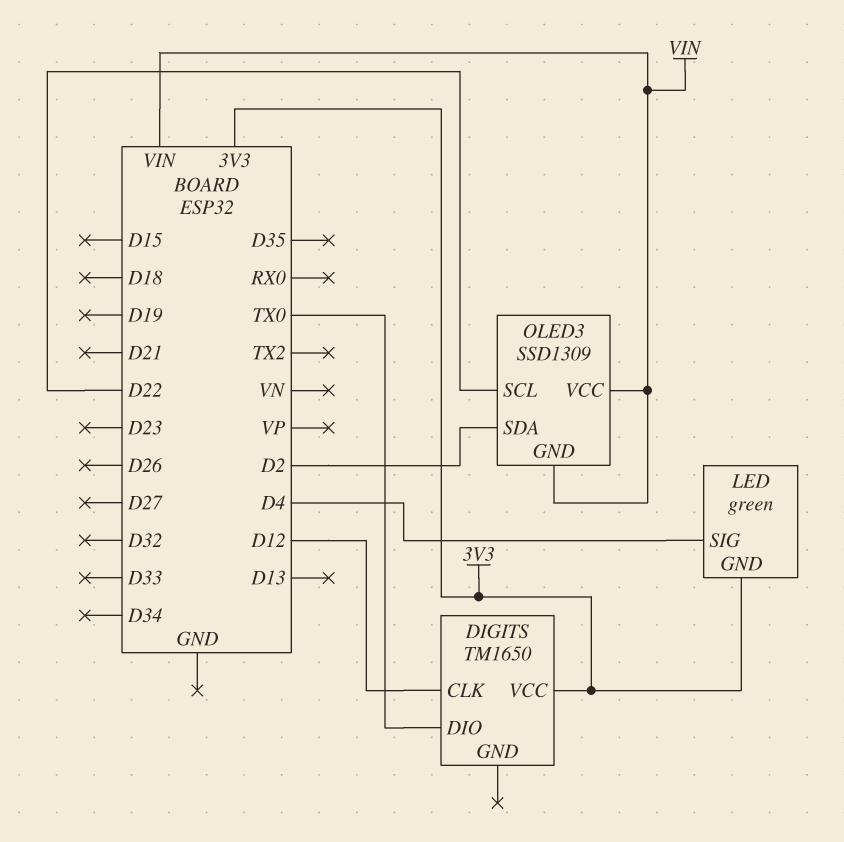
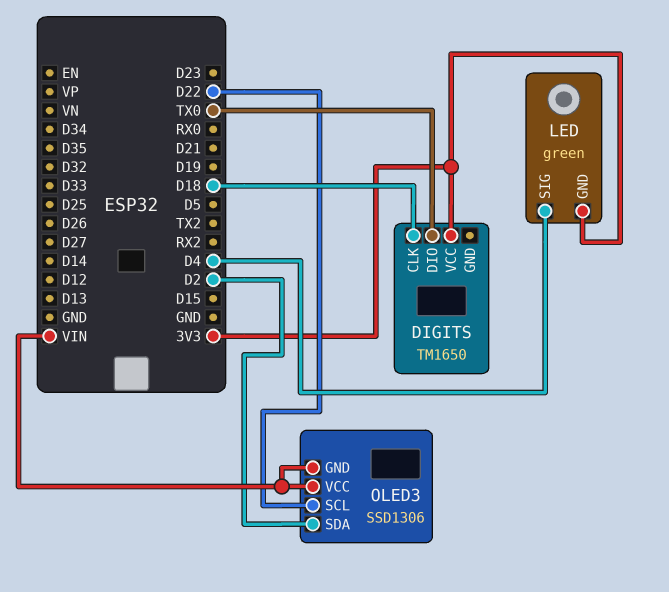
DIGITS pin CLK: D12 -> D18
OLED3: SSD1309 -> SSD1306

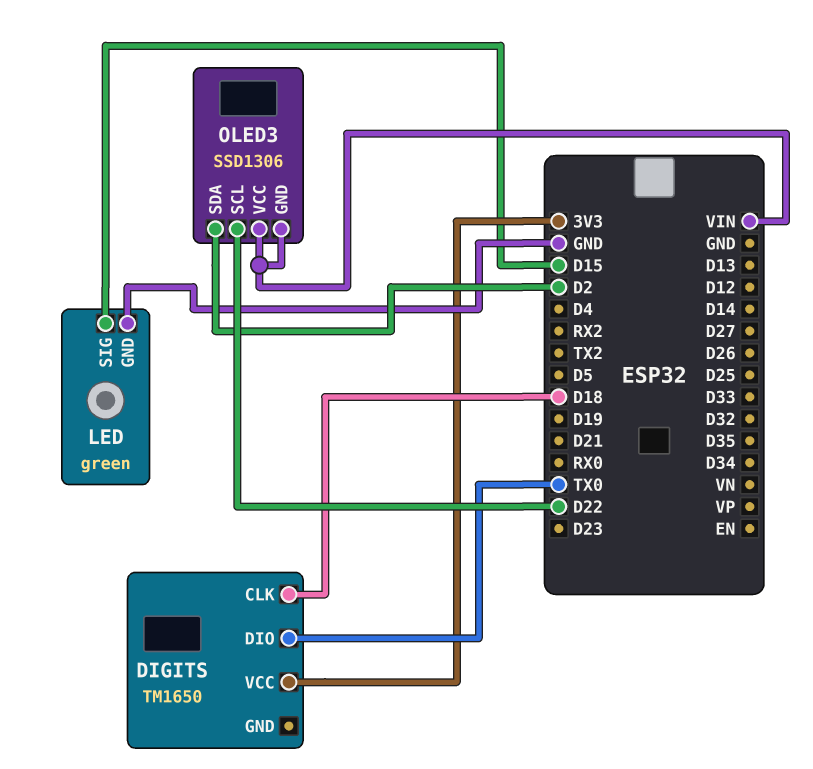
LED pin GND: 3V3 -> GND
LED pin SIG: D4 -> D15

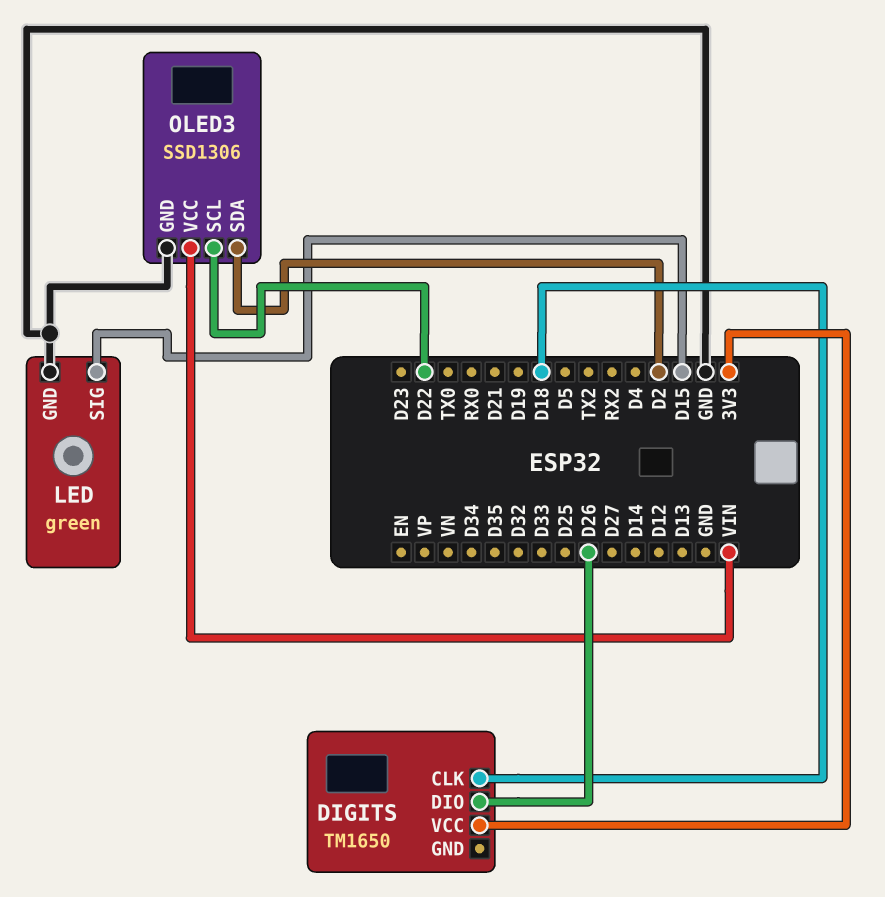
DIGITS pin DIO: TX0 -> D26
OLED3 pin GND: VIN -> GND

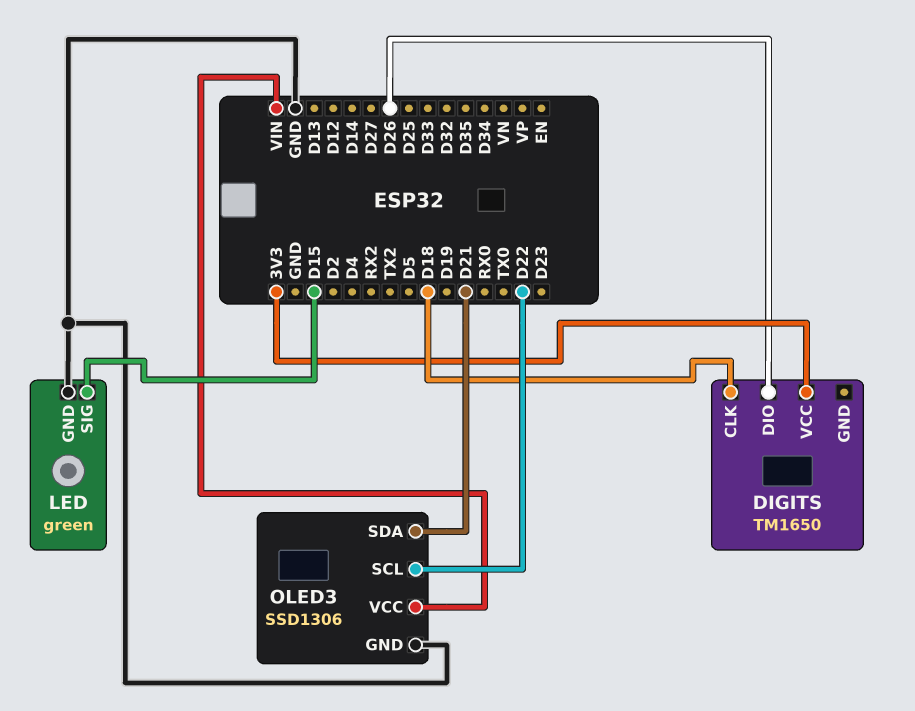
OLED3 pin SDA: D2 -> D21

